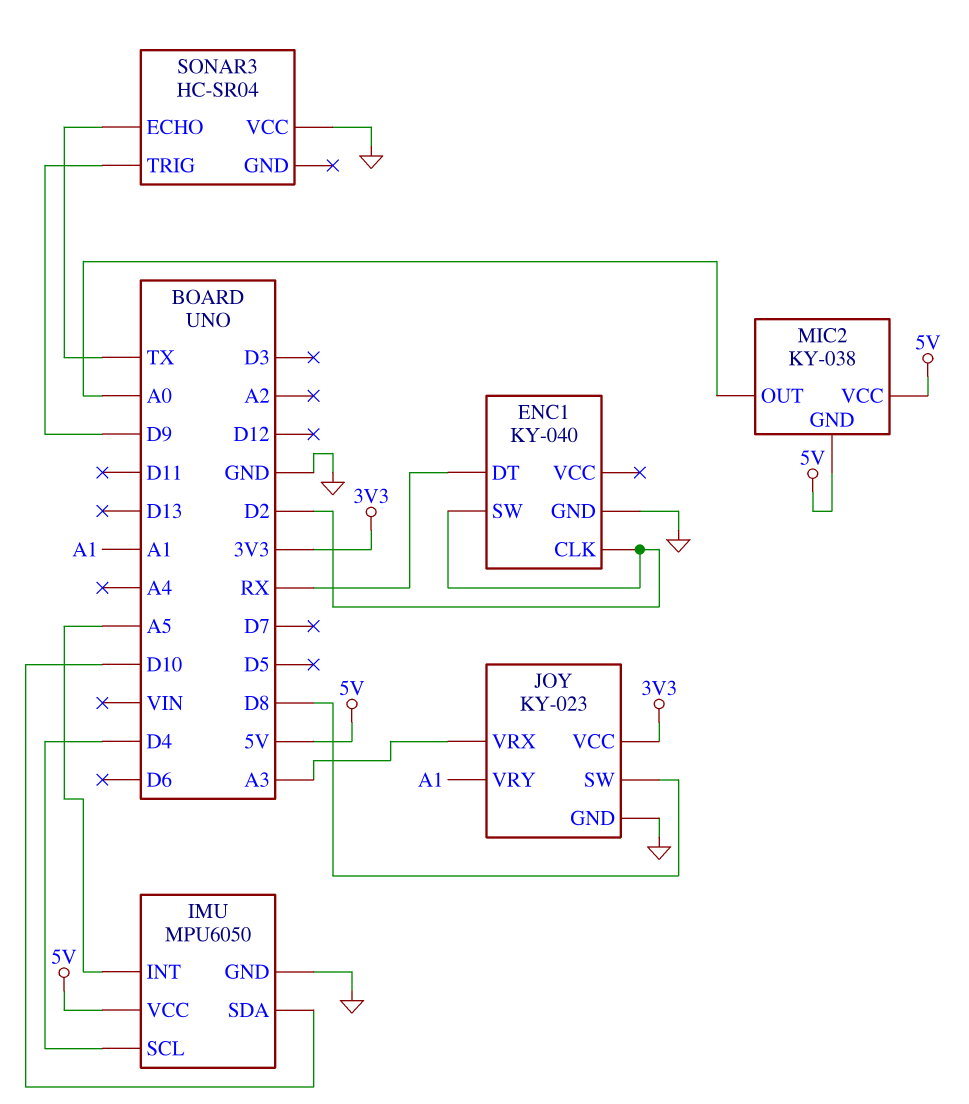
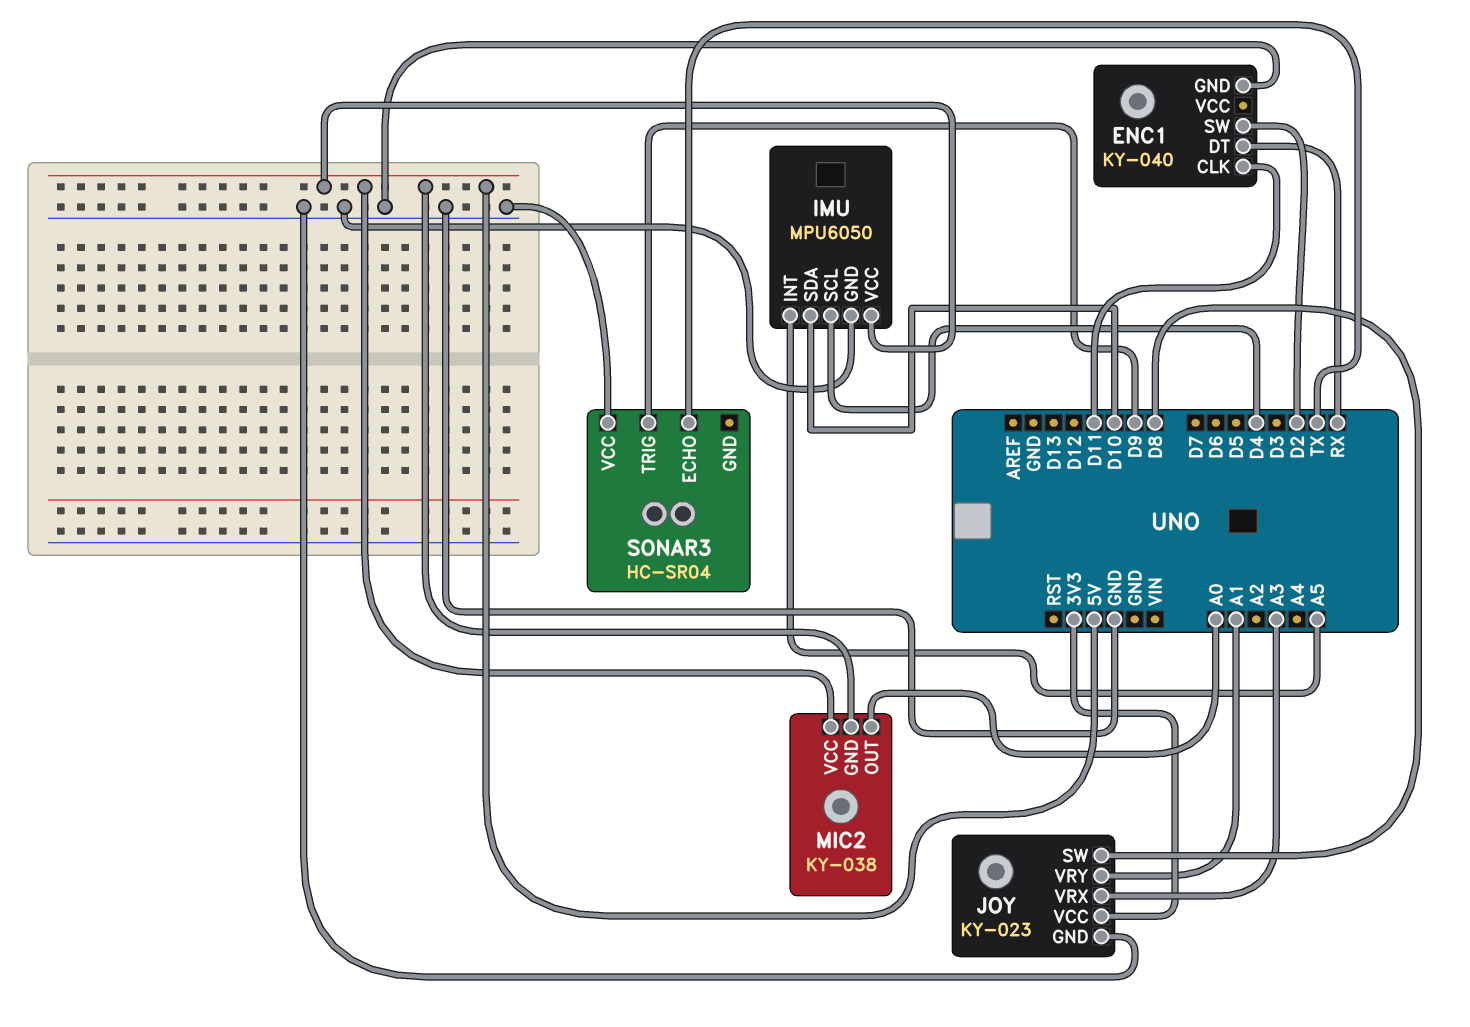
ENC1 pin CLK: D2 -> D11

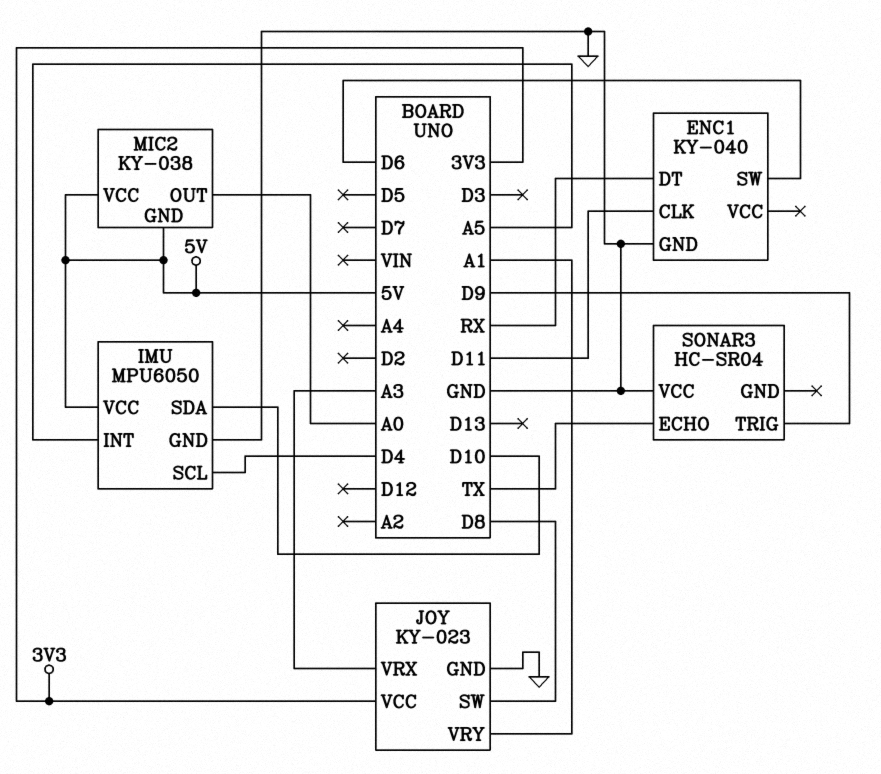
ENC1 pin SW: D2 -> D6

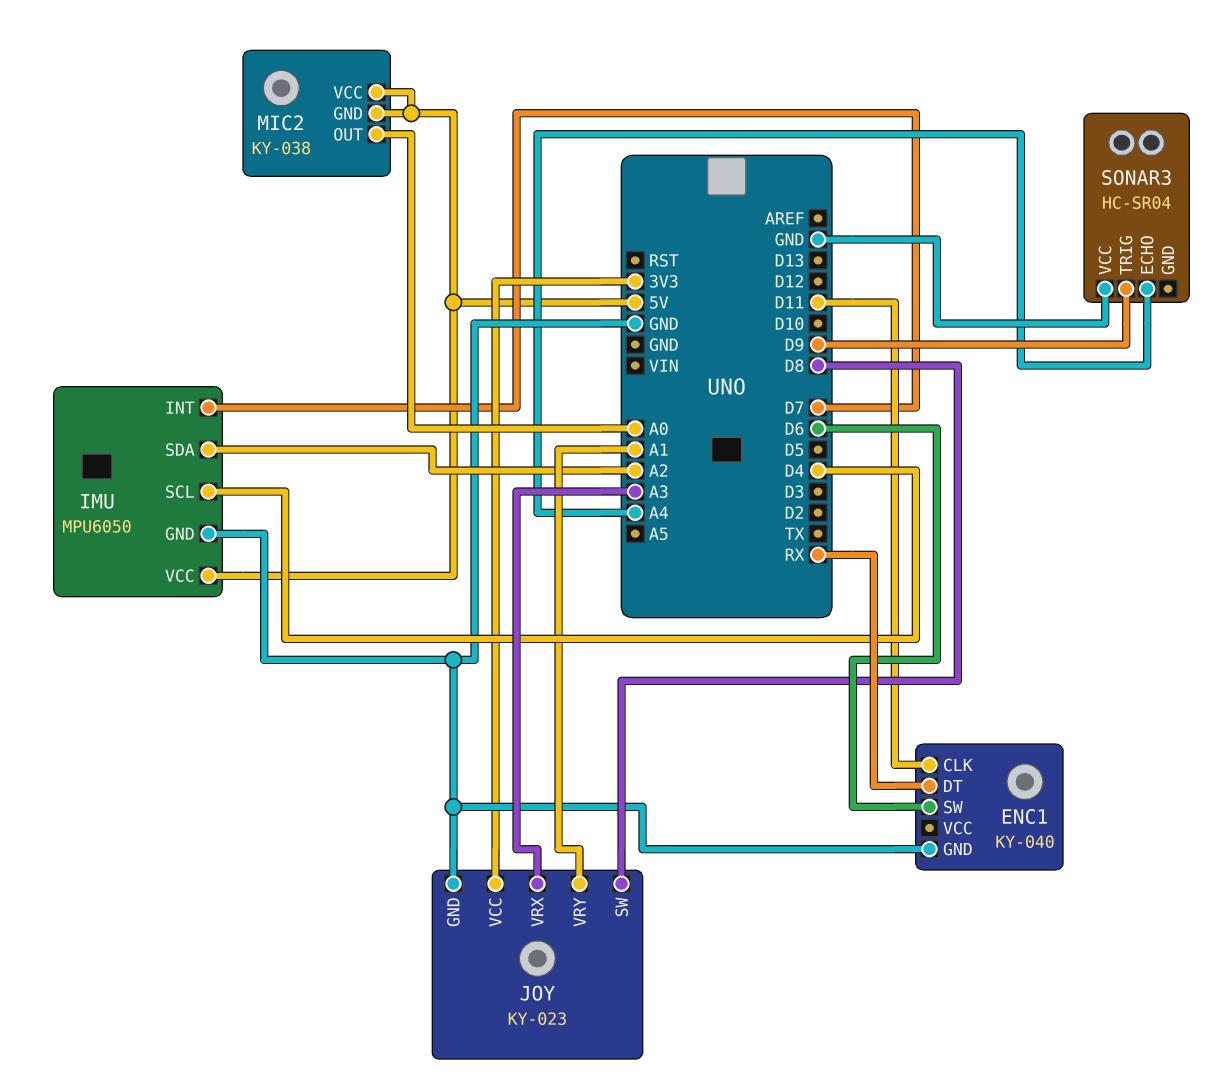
IMU pin INT: A5 -> D7
IMU pin SDA: D10 -> A2
SONAR3 pin ECHO: TX -> A4

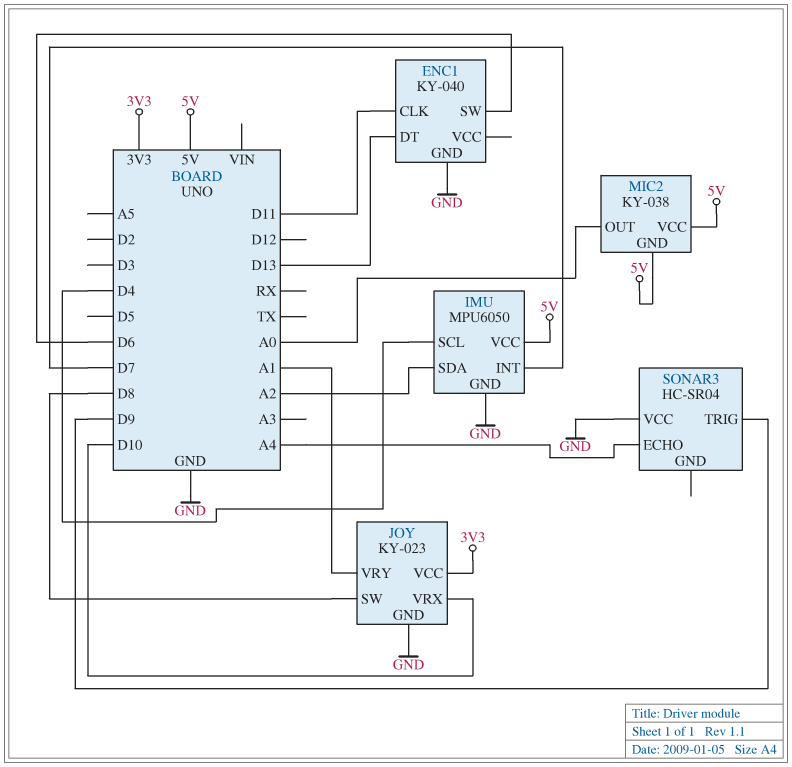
ENC1 pin DT: RX -> D13
JOY pin VRX: A3 -> D10

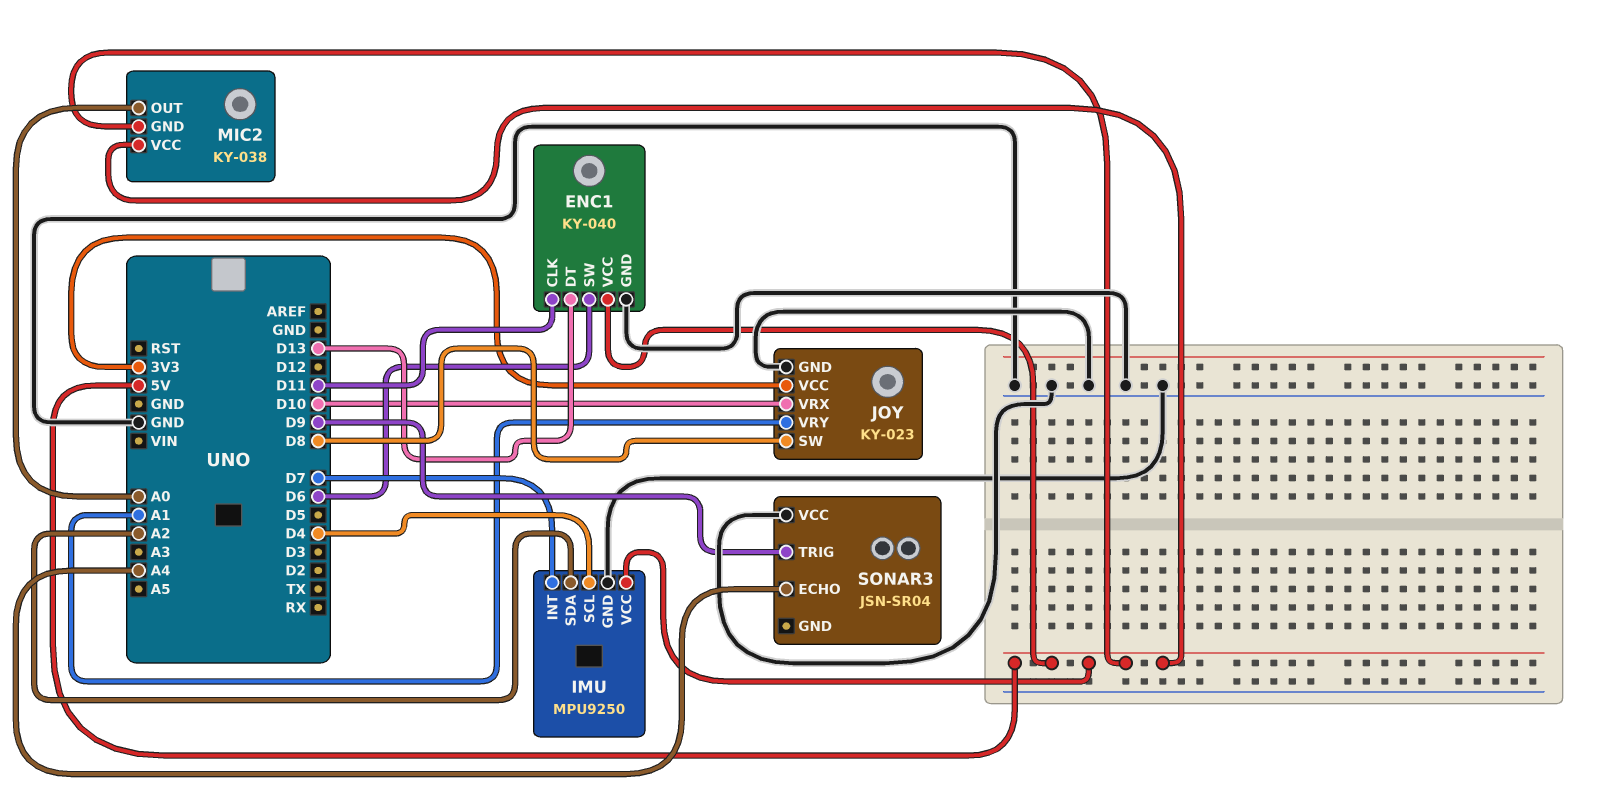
ENC1 pin VCC: none -> 5V
IMU: MPU6050 -> MPU9250
SONAR3: HC-SR04 -> JSN-SR04

